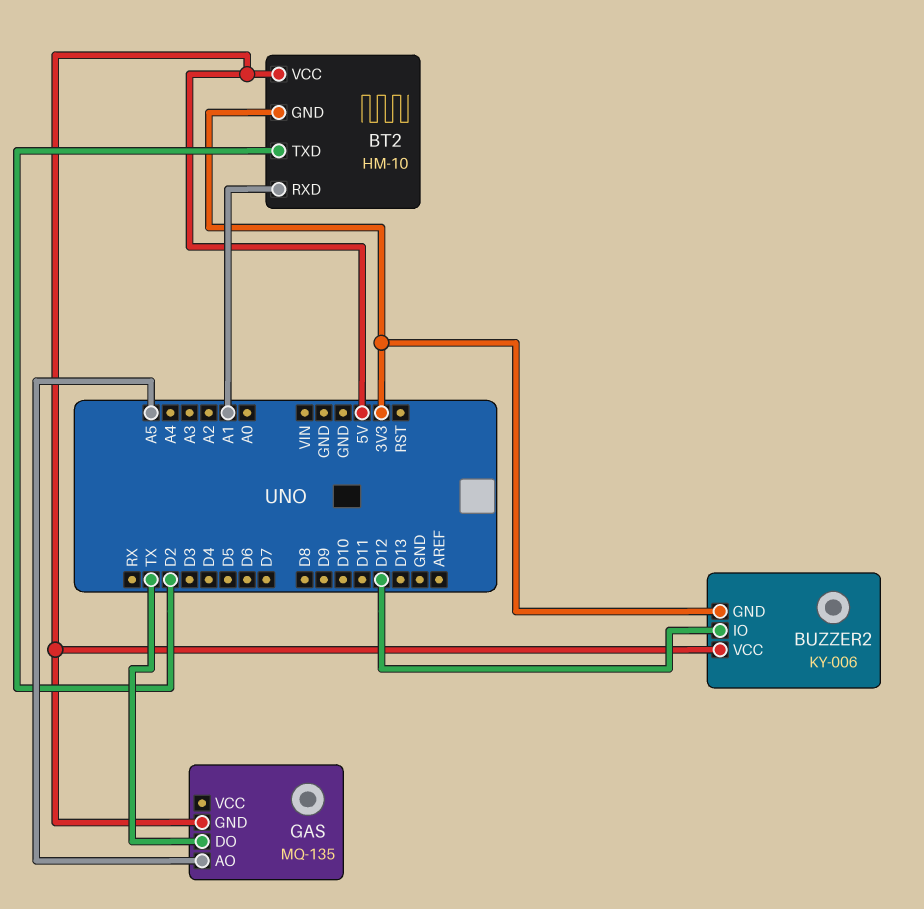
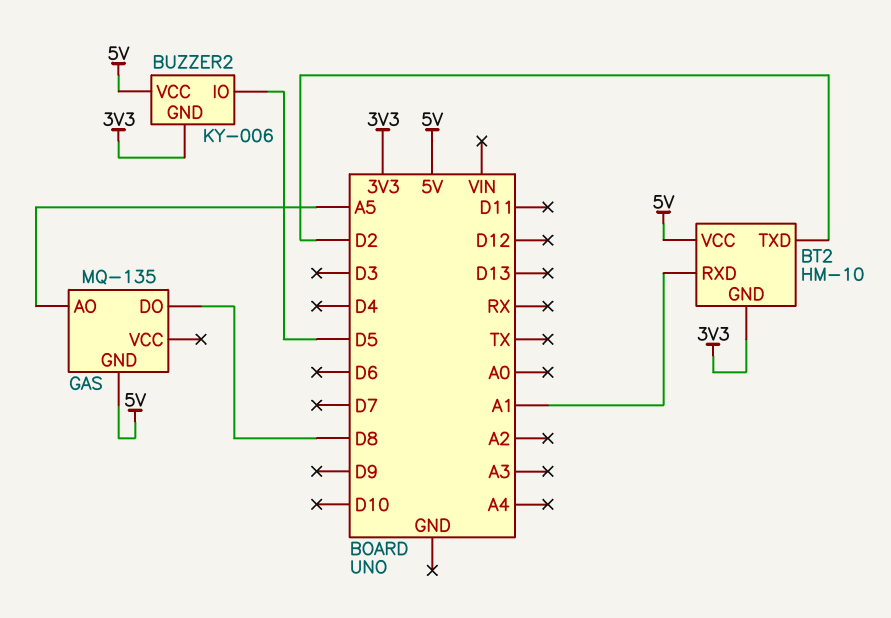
BUZZER2 pin IO: D12 -> D5
GAS pin DO: TX -> D8

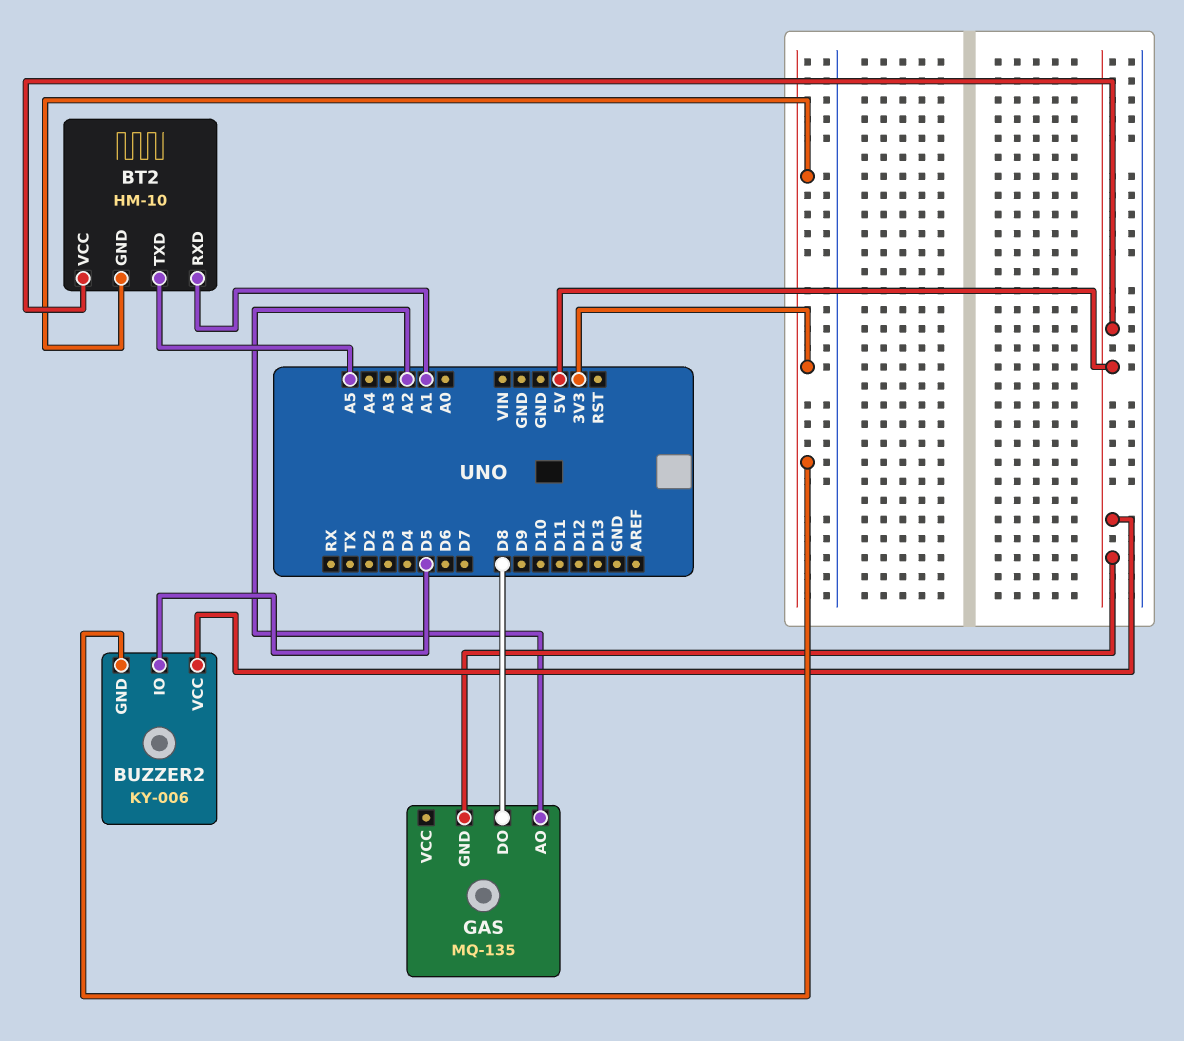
BT2 pin TXD: D2 -> A5
GAS pin AO: A5 -> A2

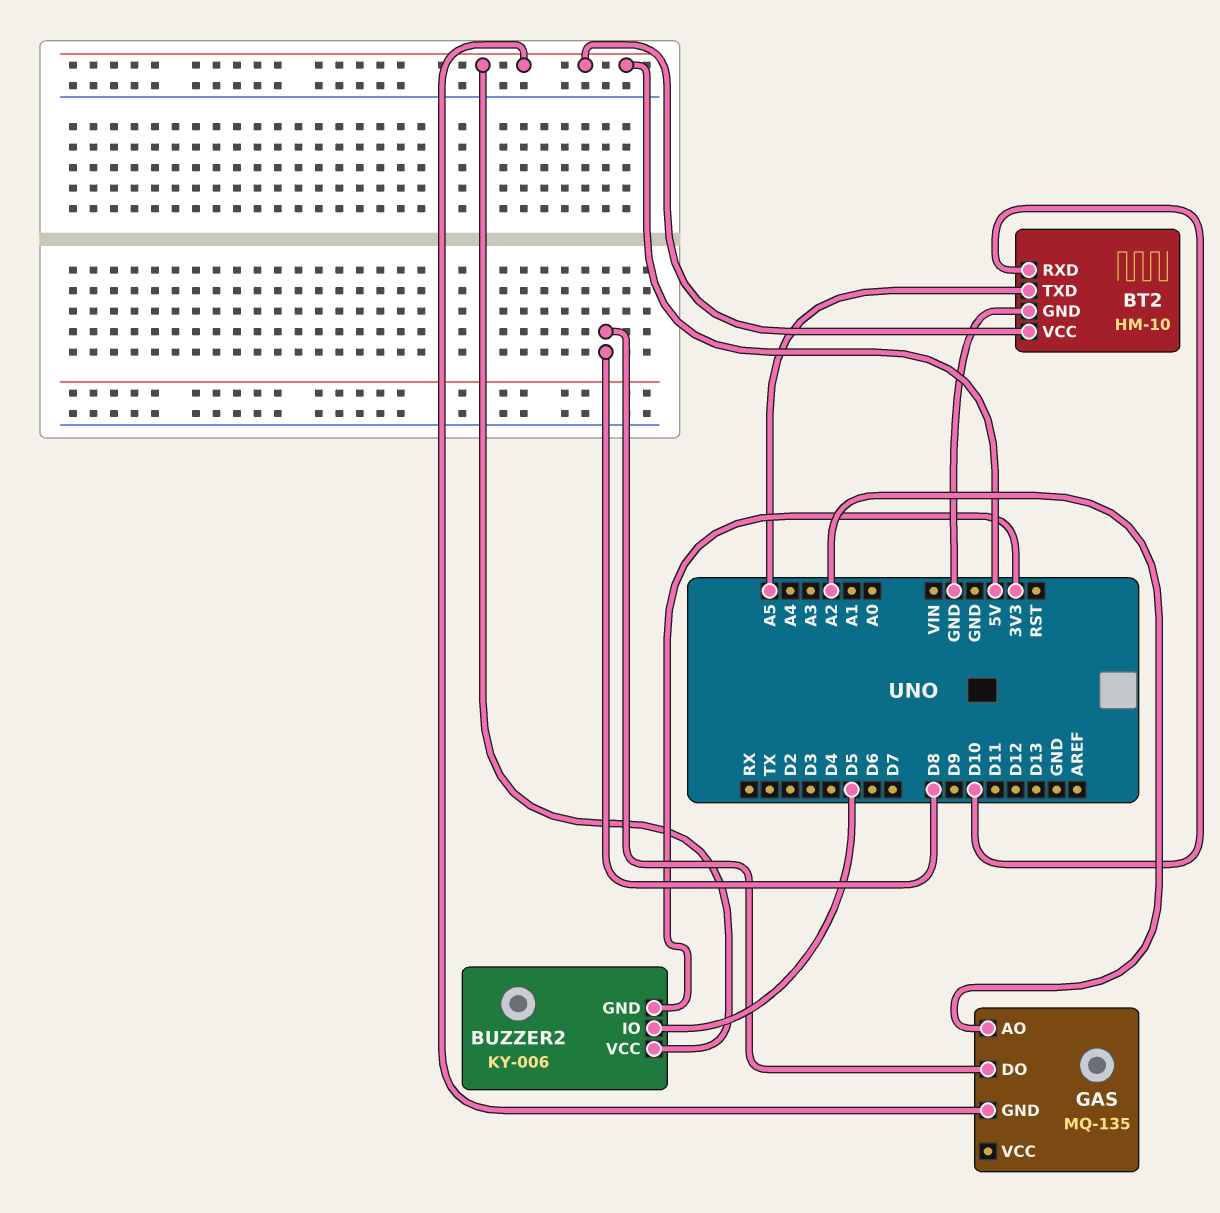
BT2 pin GND: 3V3 -> GND
BT2 pin RXD: A1 -> D10

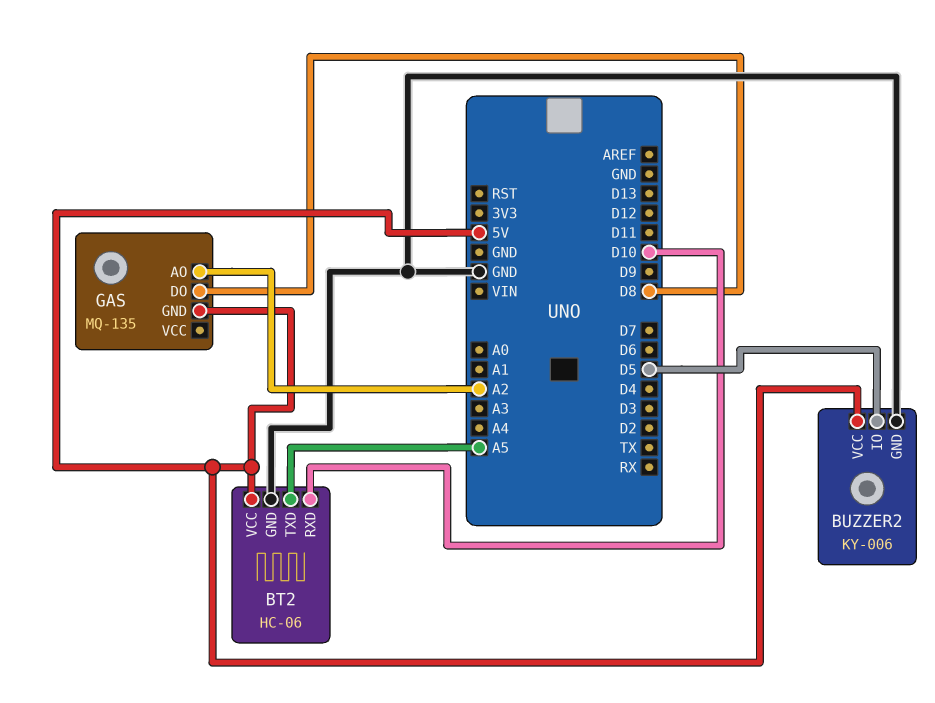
BT2: HM-10 -> HC-06
BUZZER2 pin GND: 3V3 -> GND

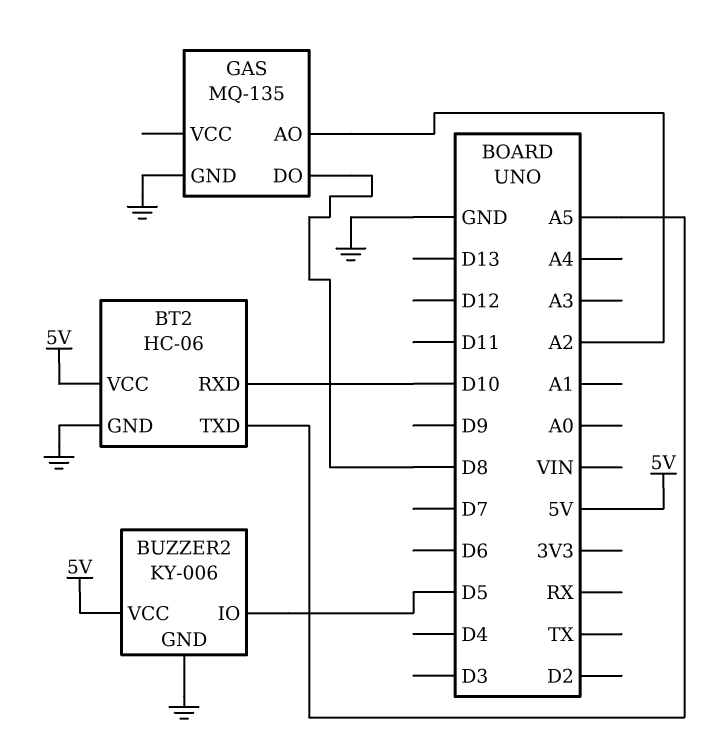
GAS pin GND: 5V -> GND

